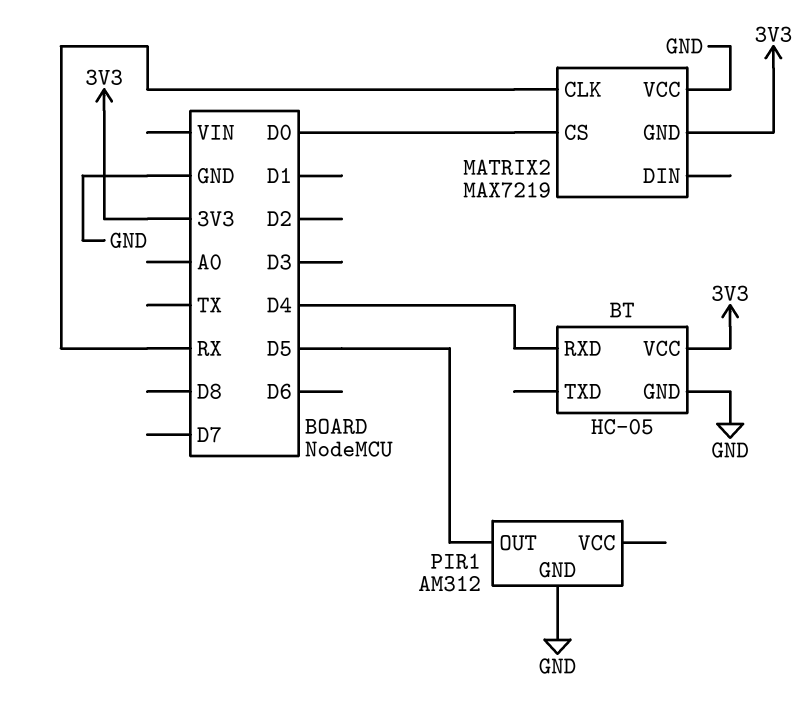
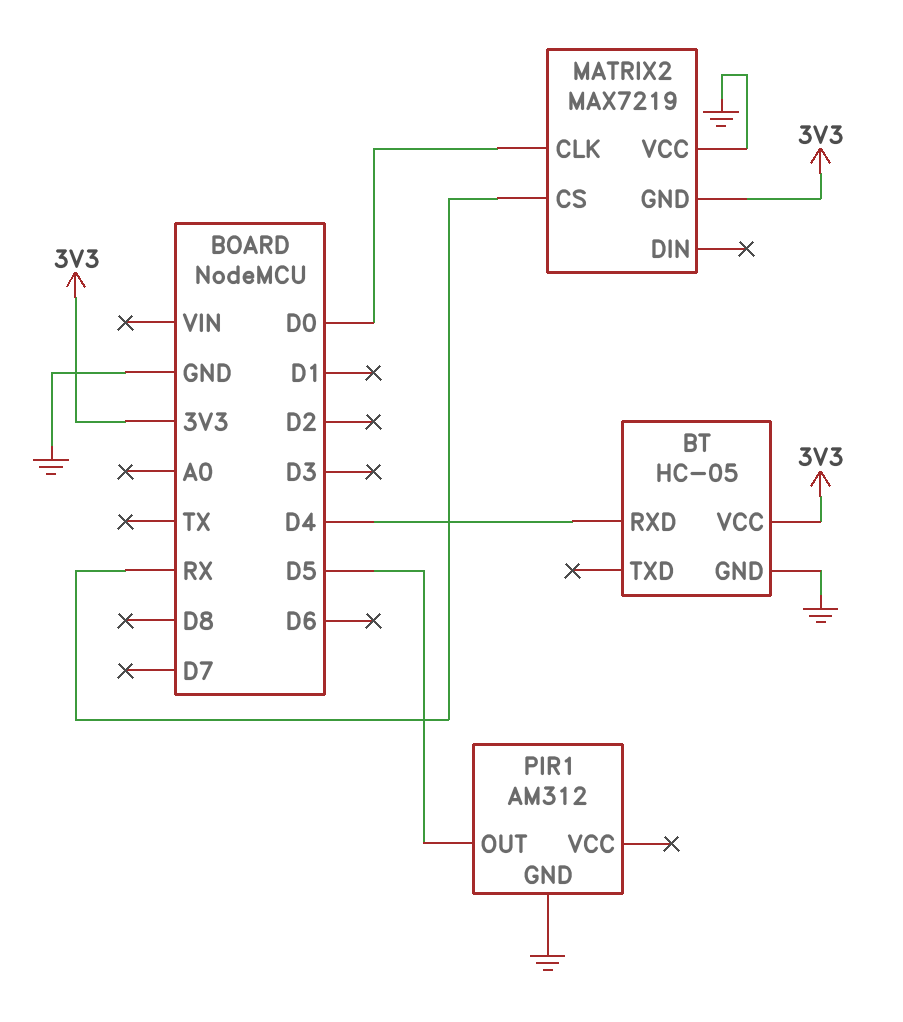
MATRIX2 pin CLK: RX -> D0
MATRIX2 pin CS: D0 -> RX

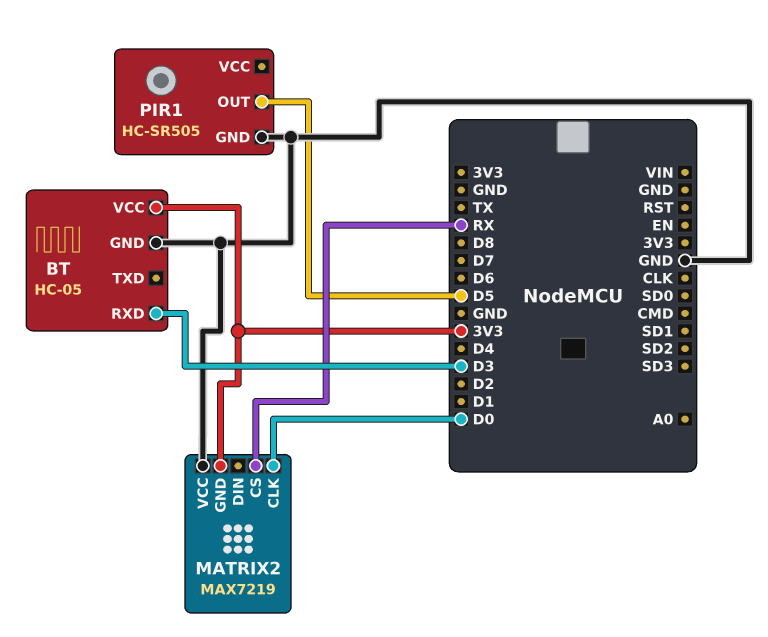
BT pin RXD: D4 -> D3
PIR1: AM312 -> HC-SR505

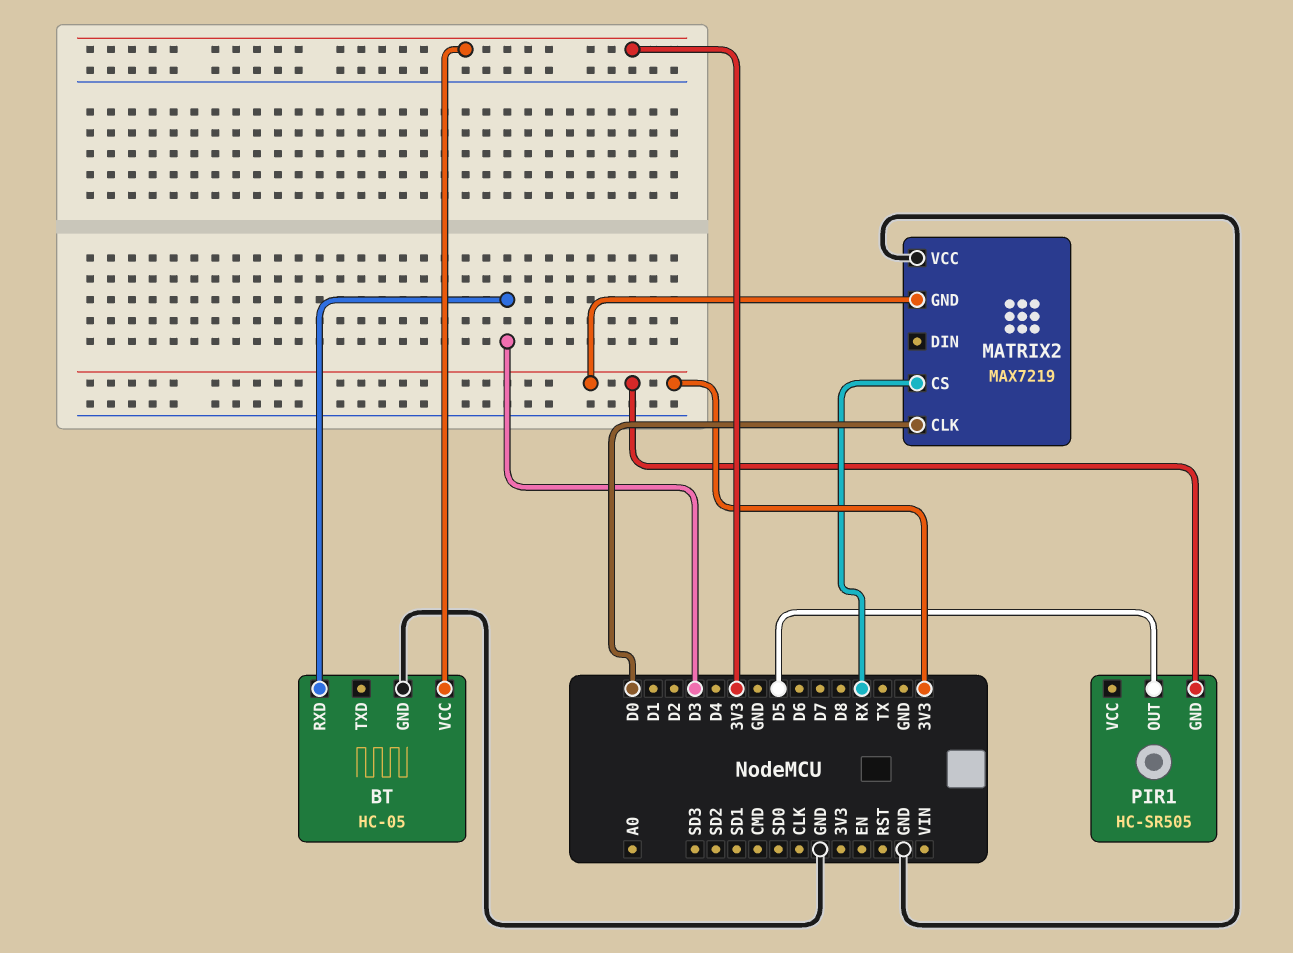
PIR1 pin GND: GND -> 3V3

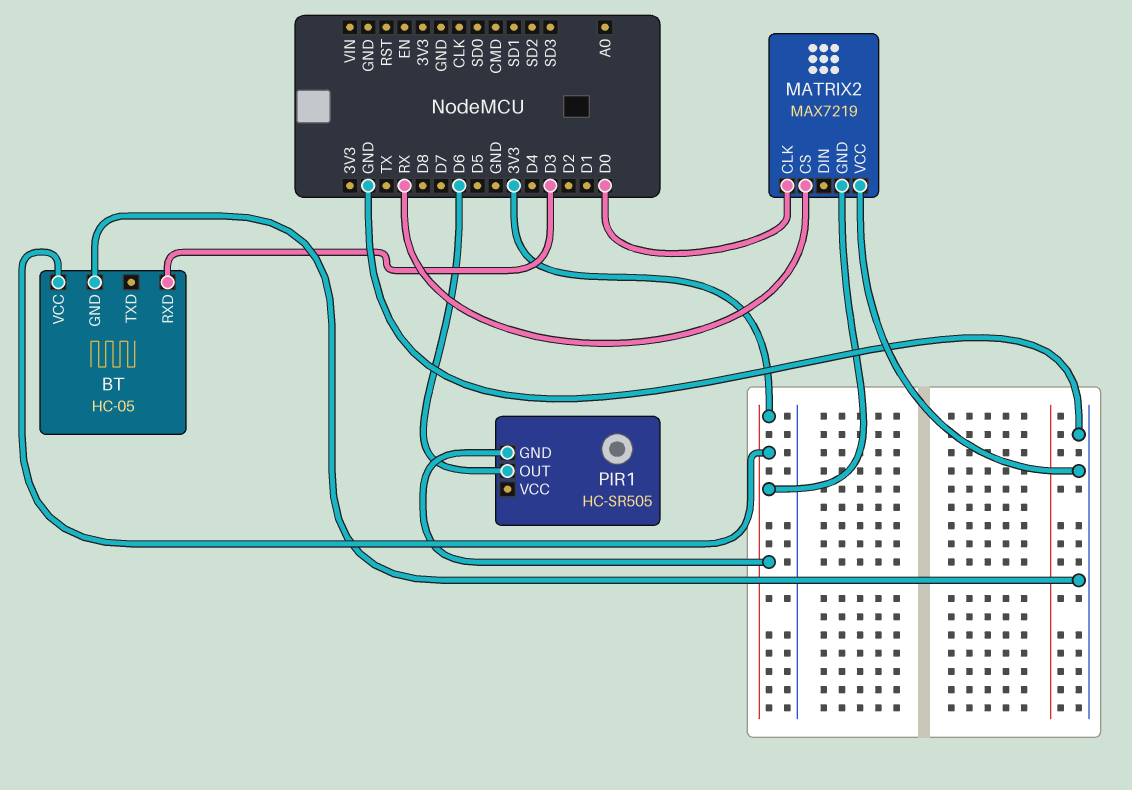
PIR1 pin OUT: D5 -> D6

